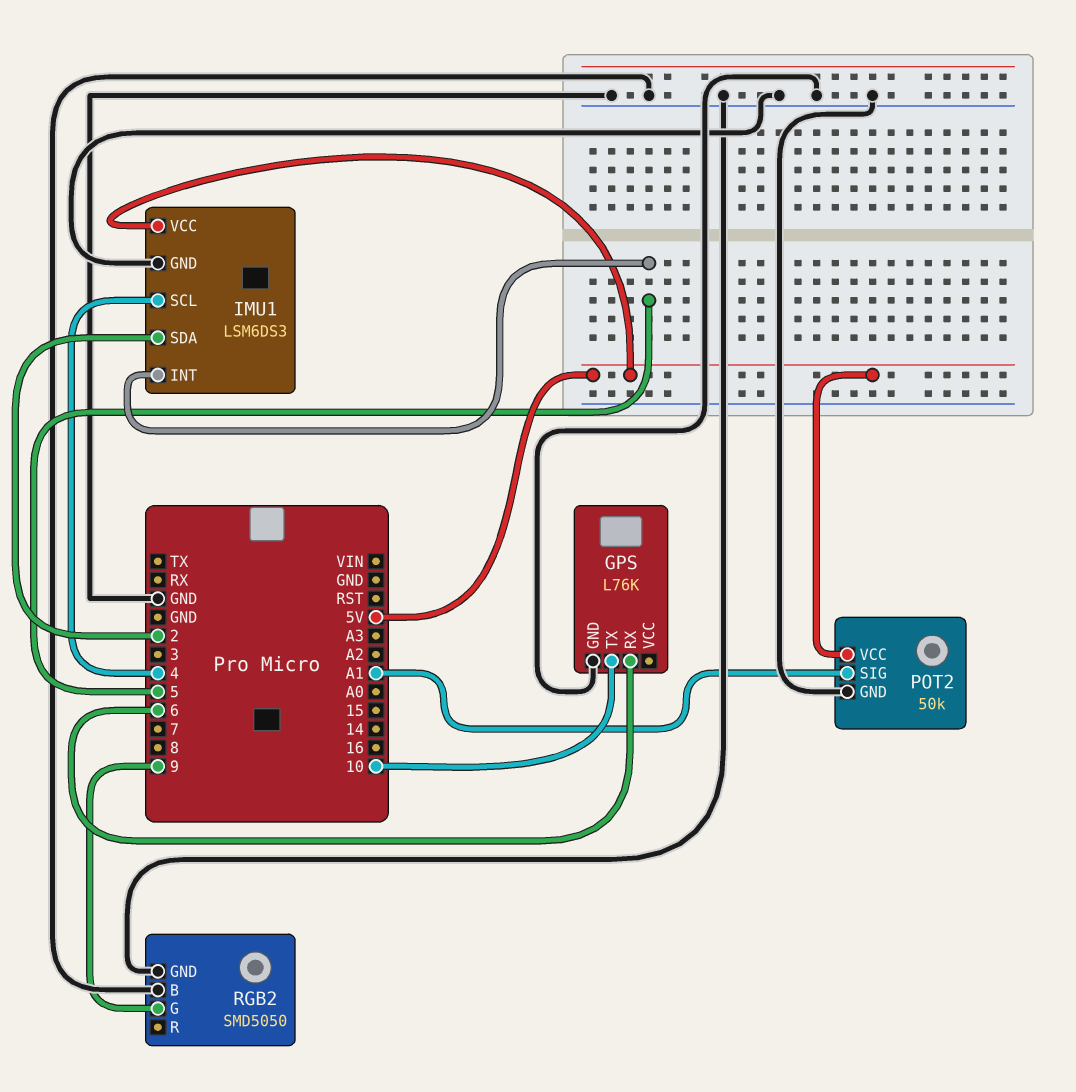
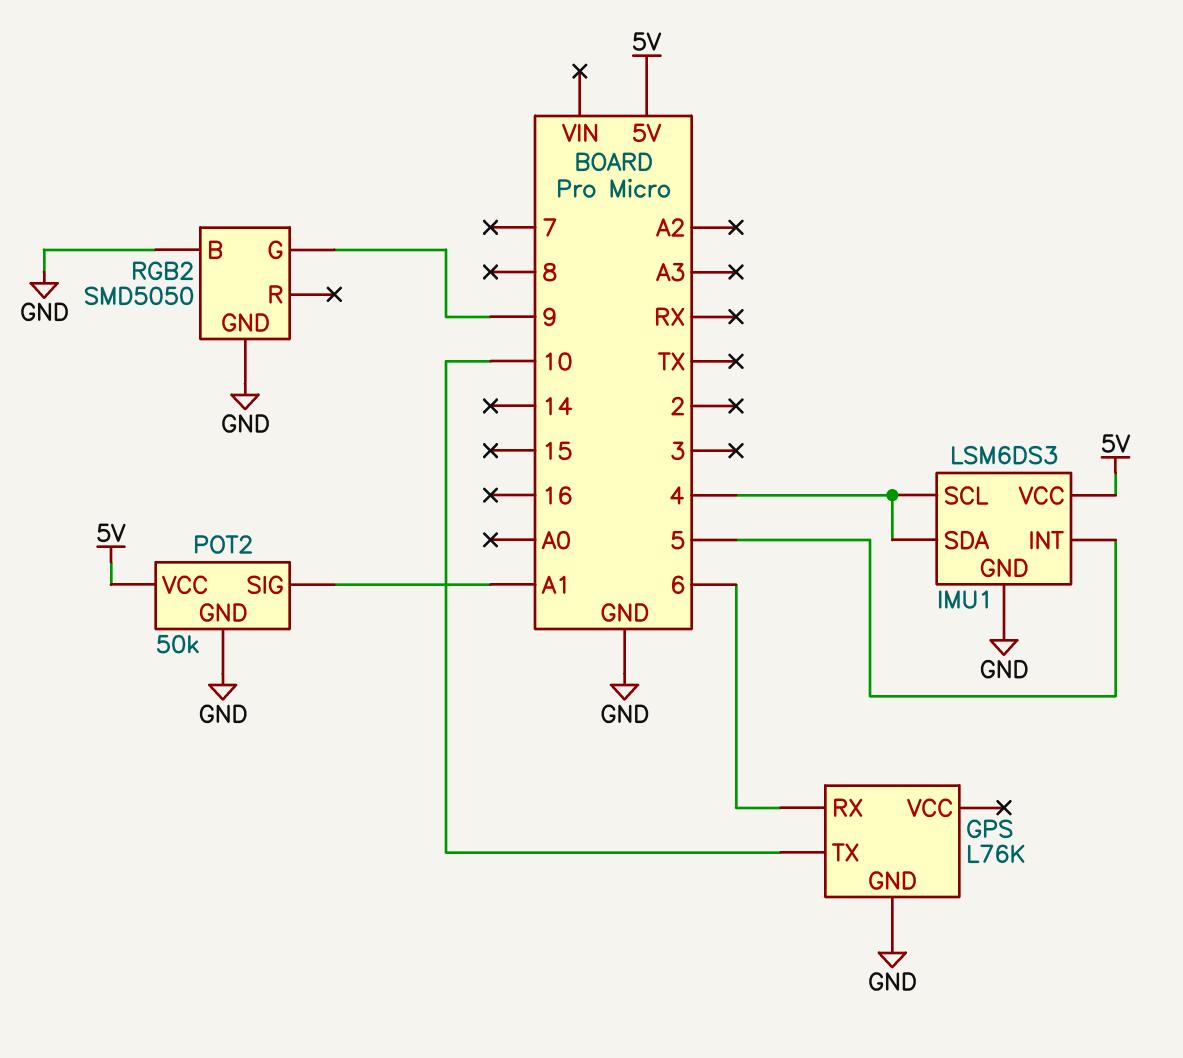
IMU1 pin SDA: 2 -> 4

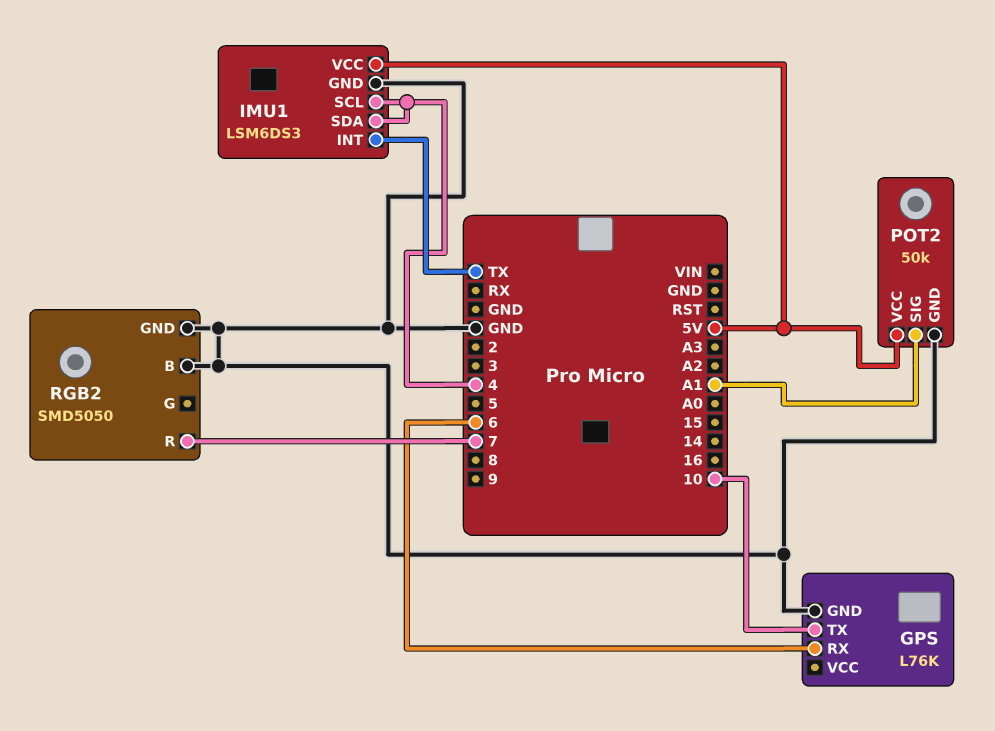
IMU1 pin INT: 5 -> TX
RGB2 pin G: 9 -> none
RGB2 pin R: none -> 7

